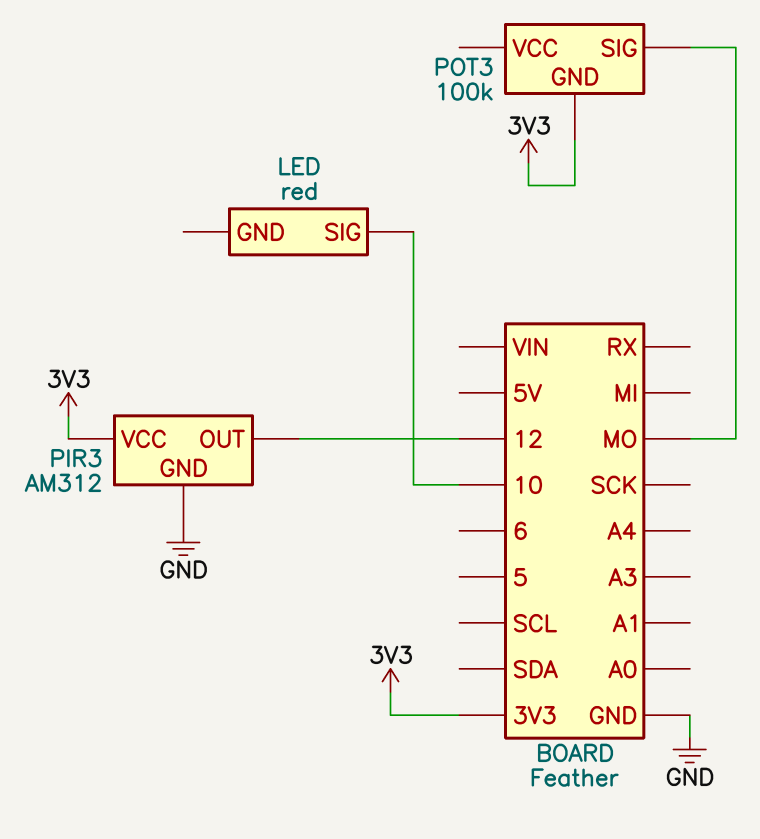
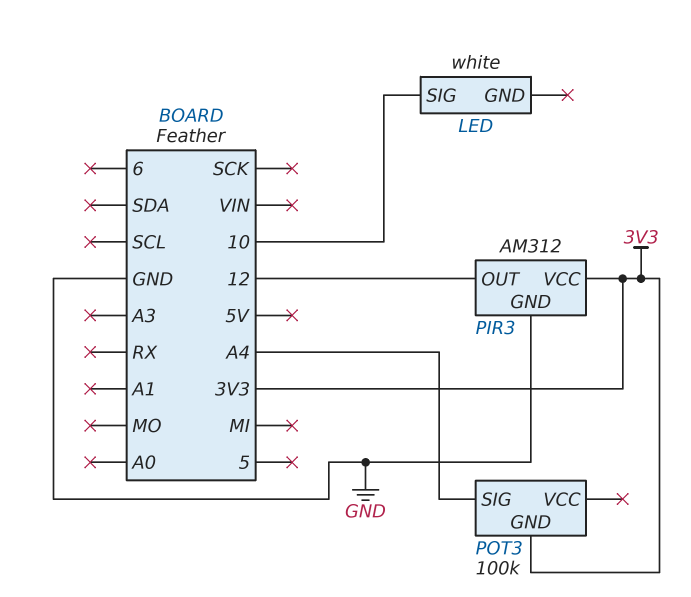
LED: red -> white
POT3 pin SIG: MO -> A4

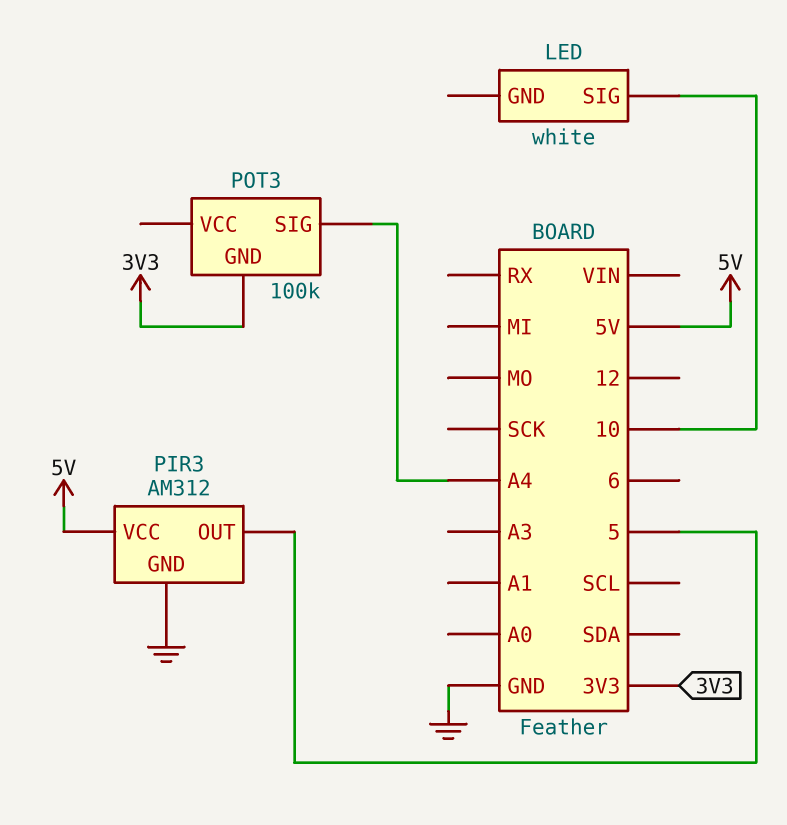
PIR3 pin OUT: 12 -> 5
PIR3 pin VCC: 3V3 -> 5V

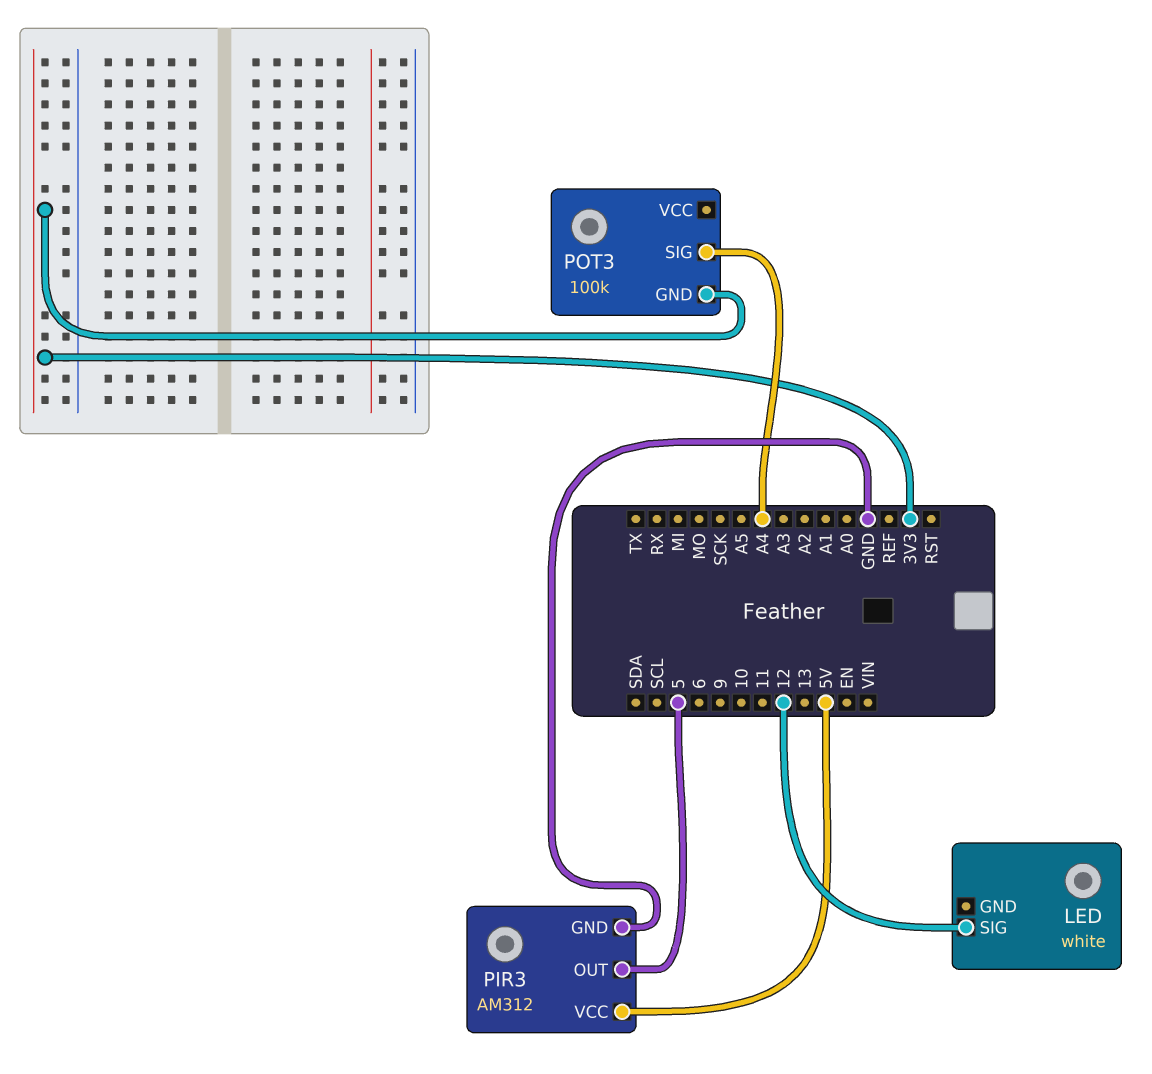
LED pin SIG: 10 -> 12

